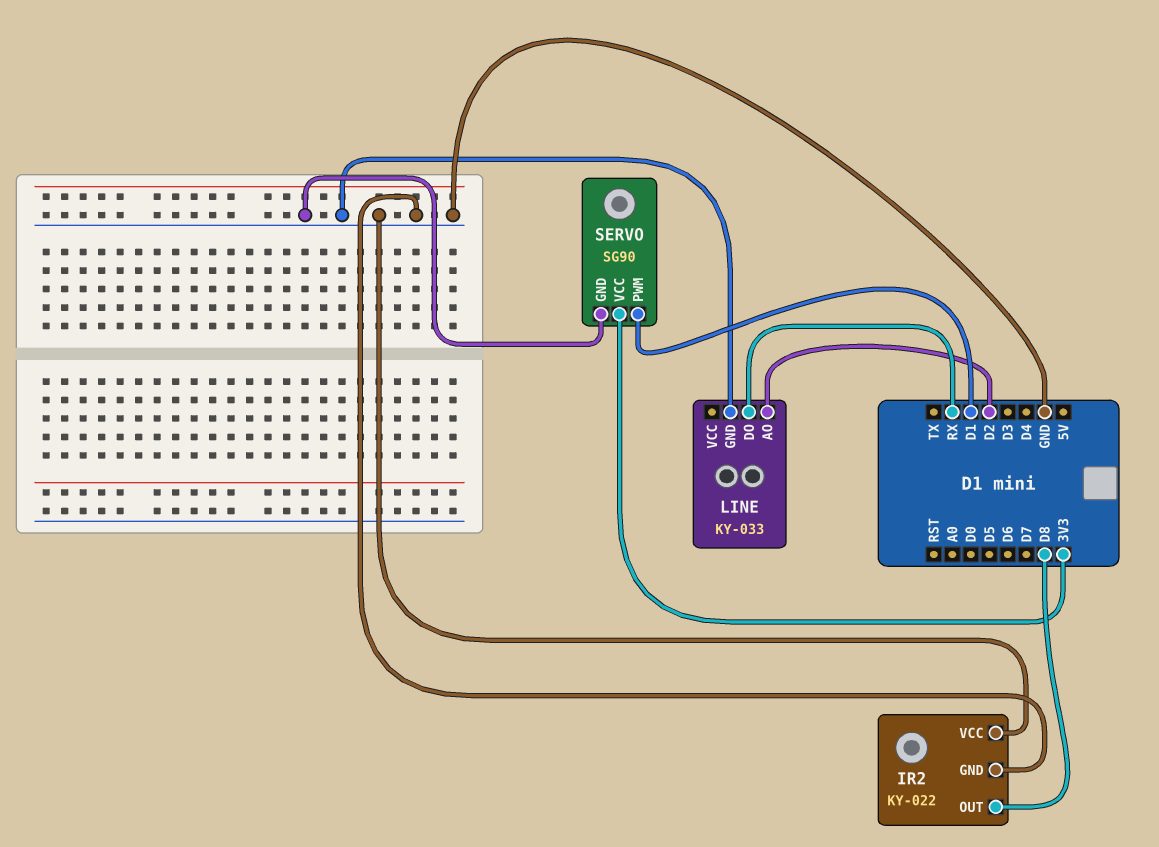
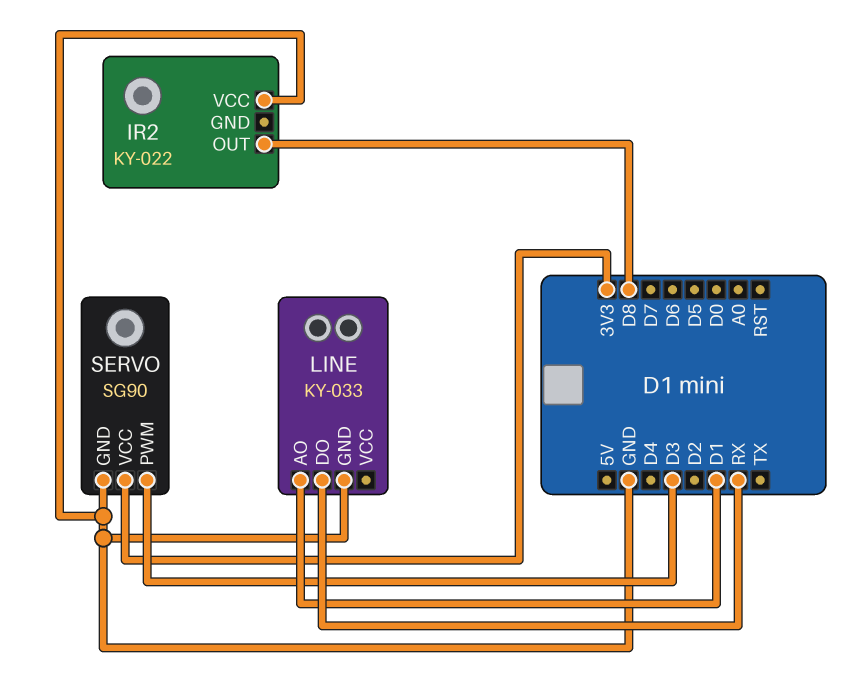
IR2 pin GND: GND -> none
LINE pin AO: D2 -> D1
SERVO pin PWM: D1 -> D3

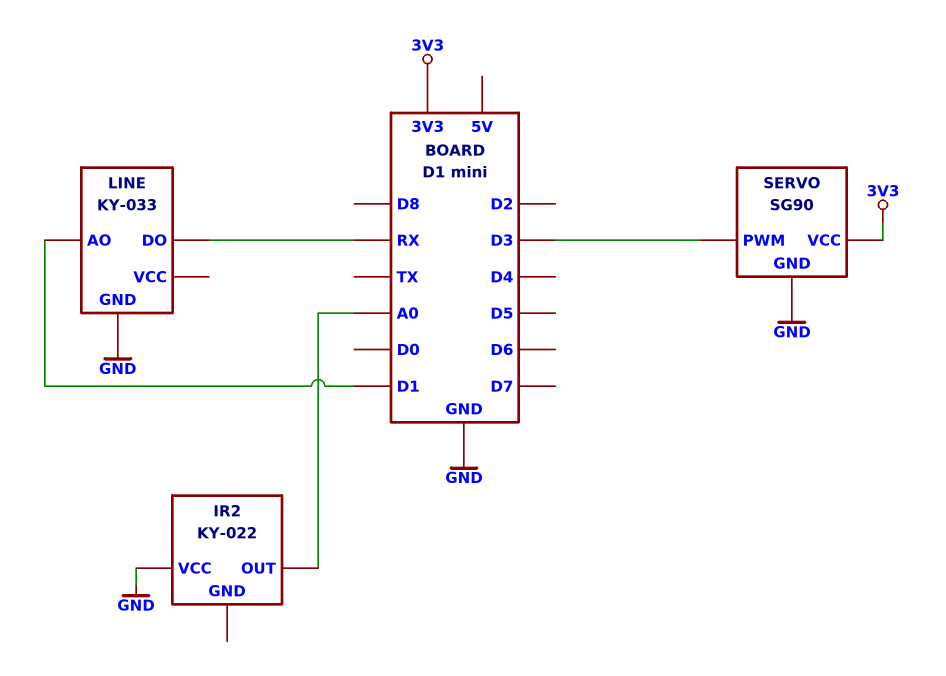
IR2 pin OUT: D8 -> A0

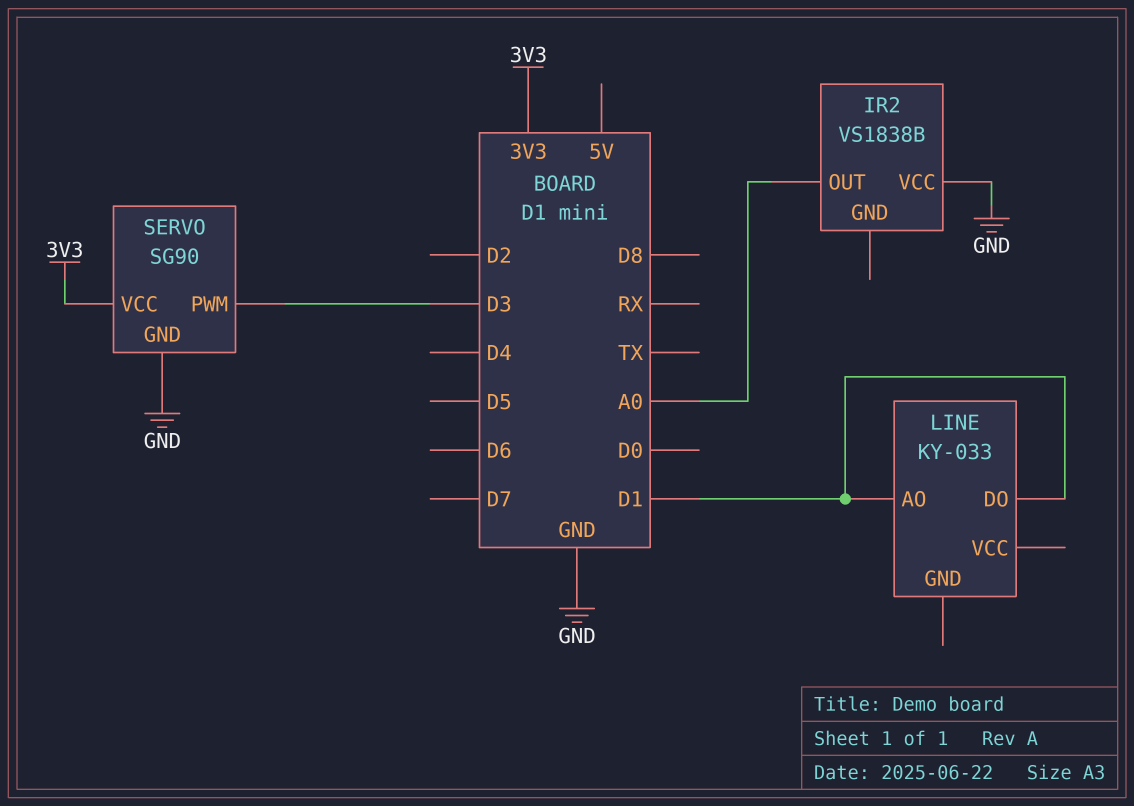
IR2: KY-022 -> VS1838B
LINE pin DO: RX -> D1
LINE pin GND: GND -> none

